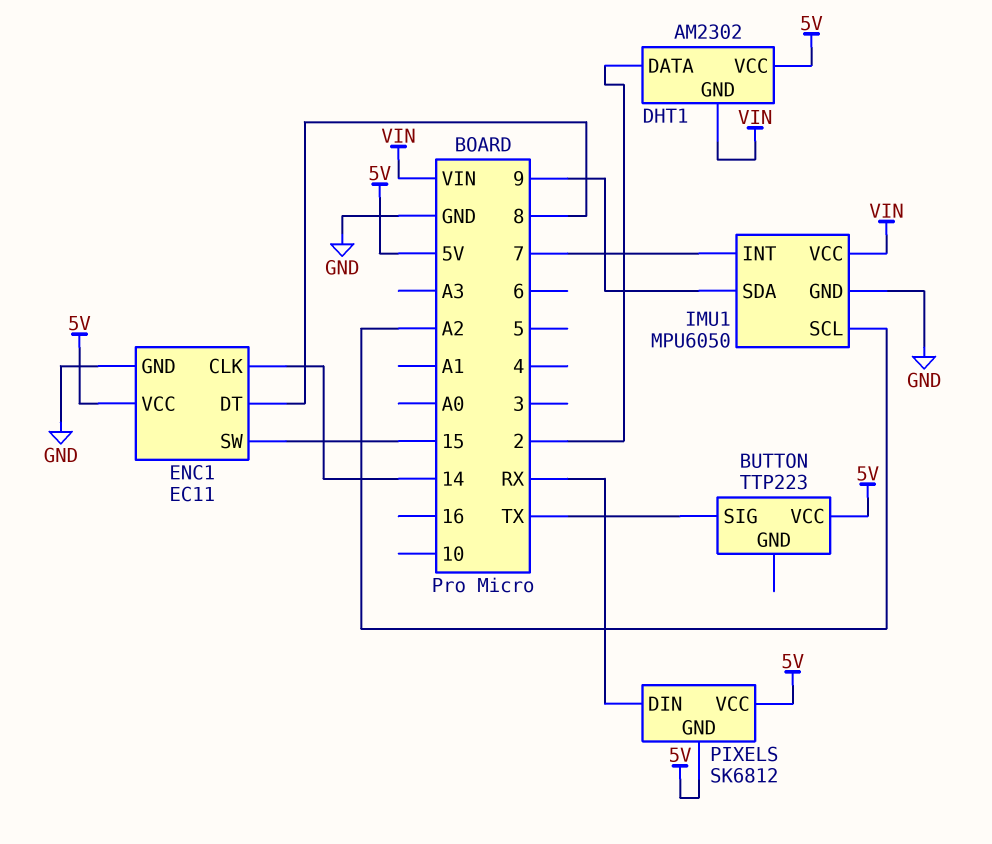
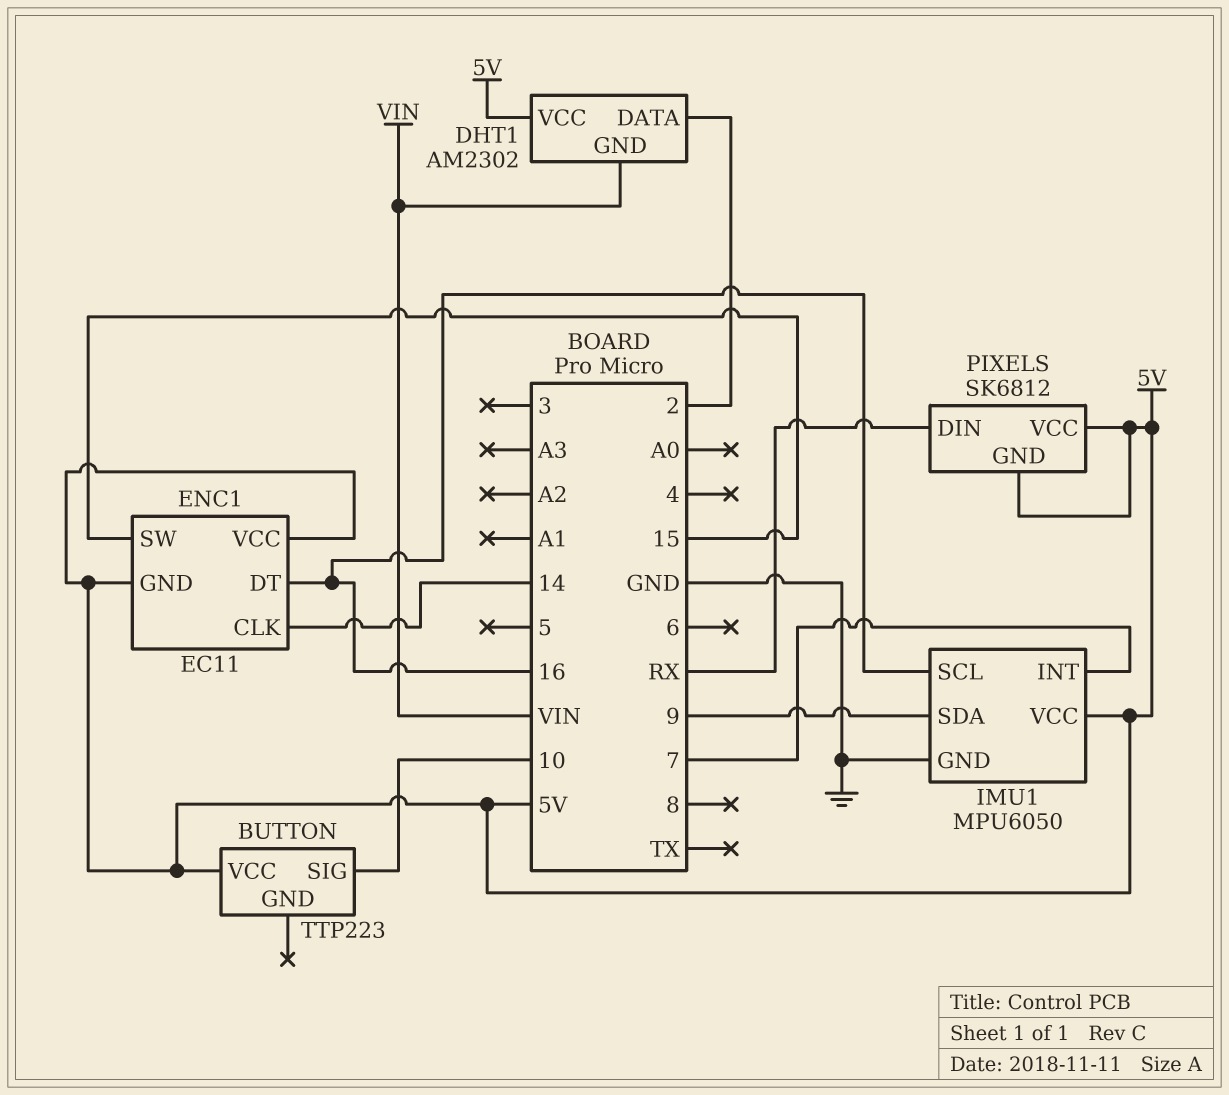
BUTTON pin SIG: TX -> 10
ENC1 pin DT: 8 -> 16
ENC1 pin GND: GND -> 5V
IMU1 pin SCL: A2 -> 16
IMU1 pin VCC: VIN -> 5V

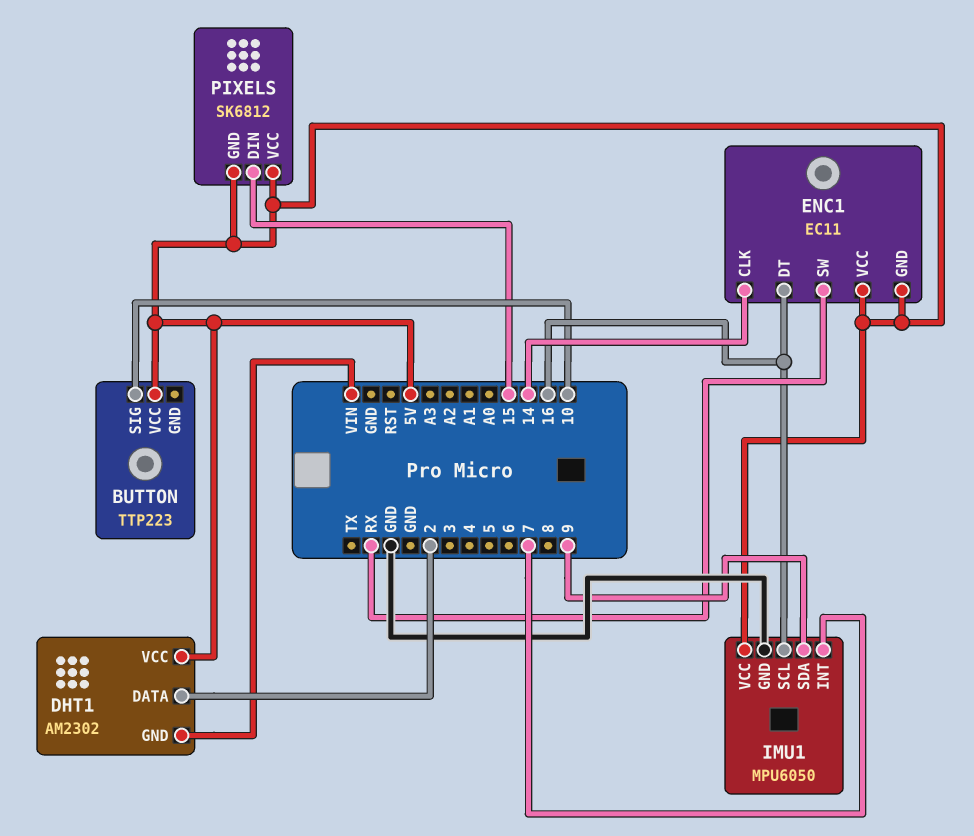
ENC1 pin SW: 15 -> RX
PIXELS pin DIN: RX -> 15

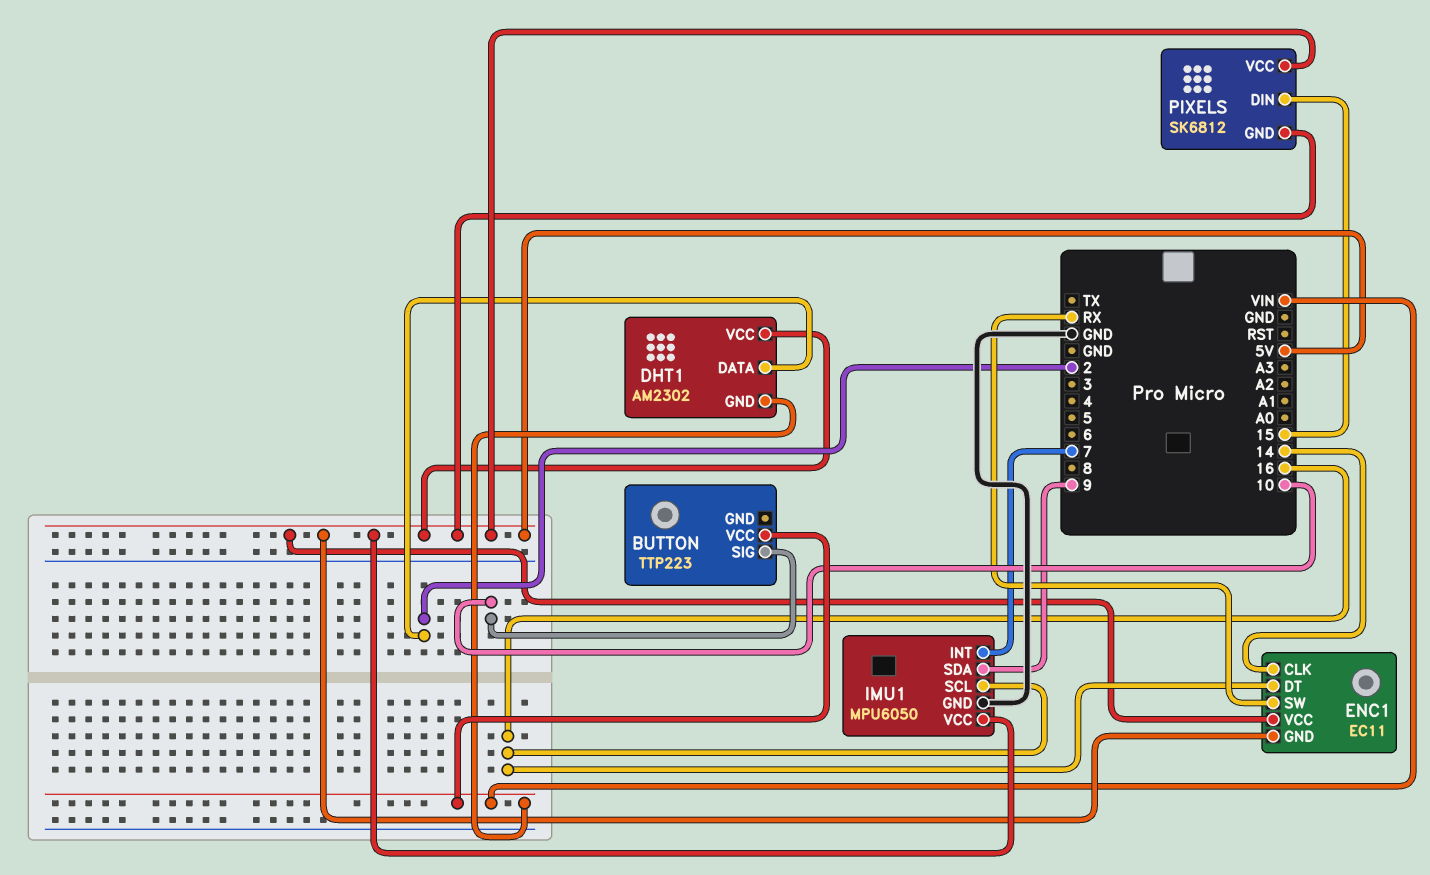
BUTTON pin VCC: 5V -> VIN

